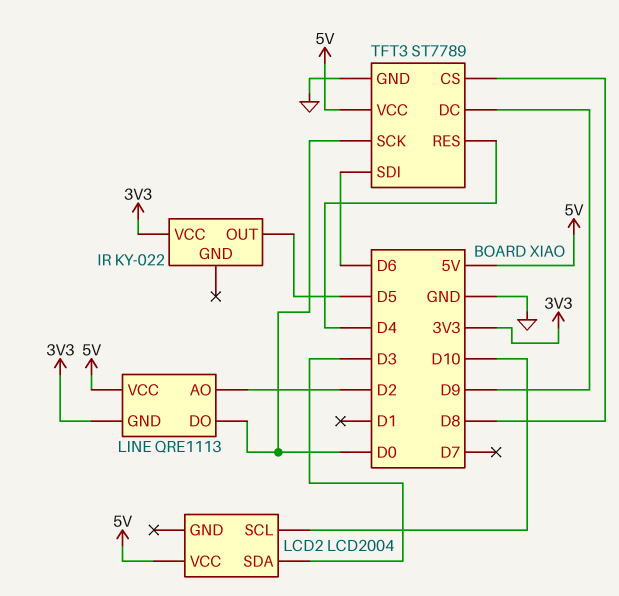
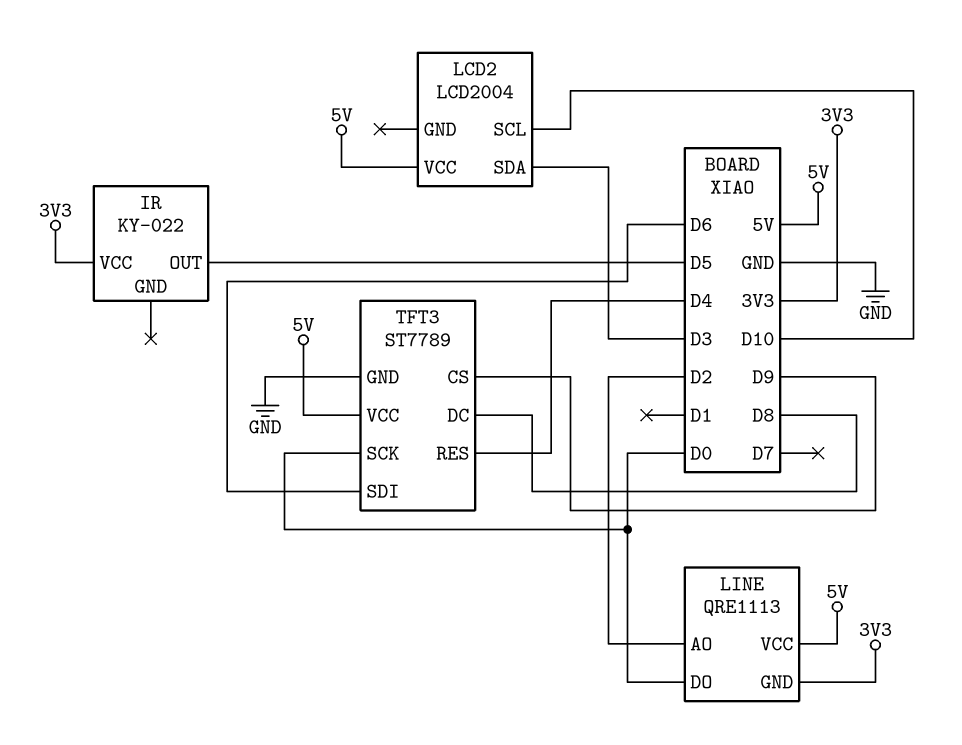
TFT3 pin CS: D8 -> D9
TFT3 pin DC: D9 -> D8

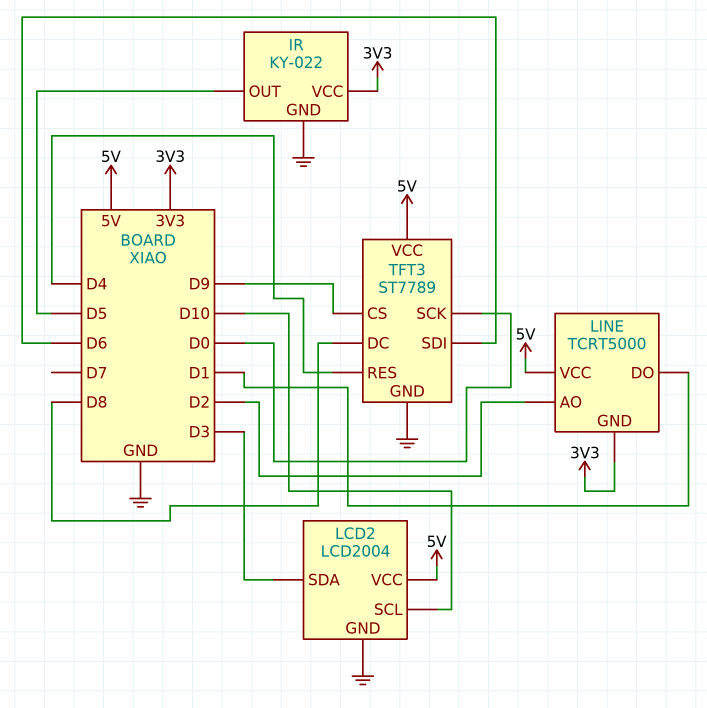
IR pin GND: none -> GND
LCD2 pin GND: none -> GND
LINE: QRE1113 -> TCRT5000
LINE pin DO: D0 -> D1

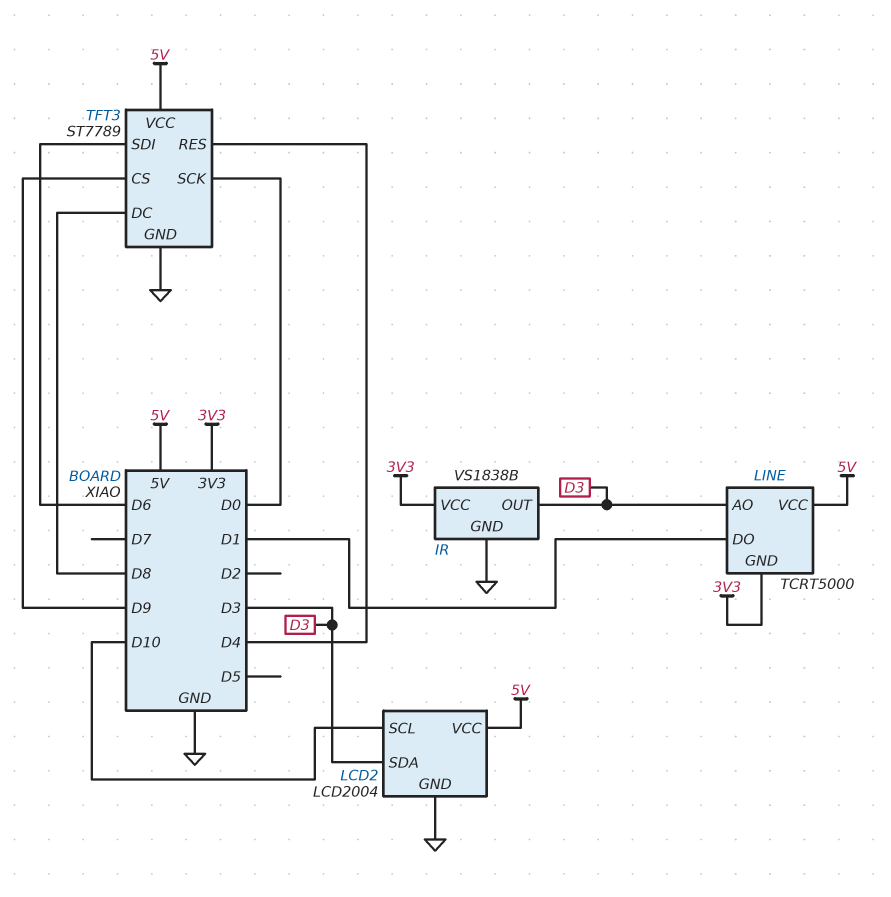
IR: KY-022 -> VS1838B
IR pin OUT: D5 -> D3
LINE pin AO: D2 -> D3

